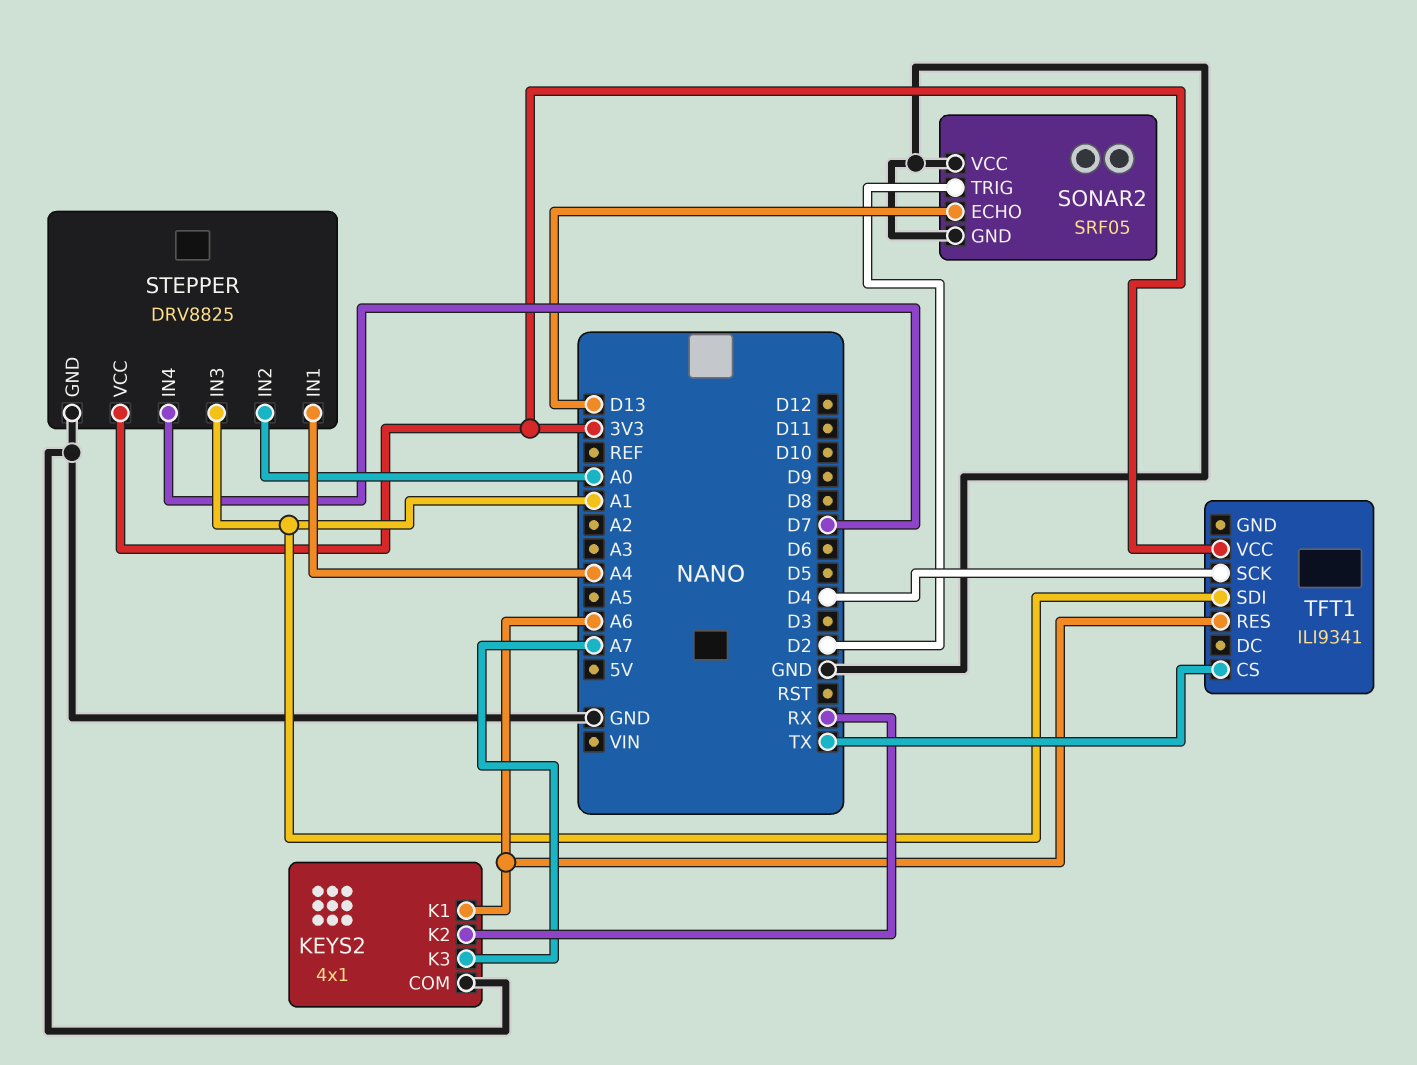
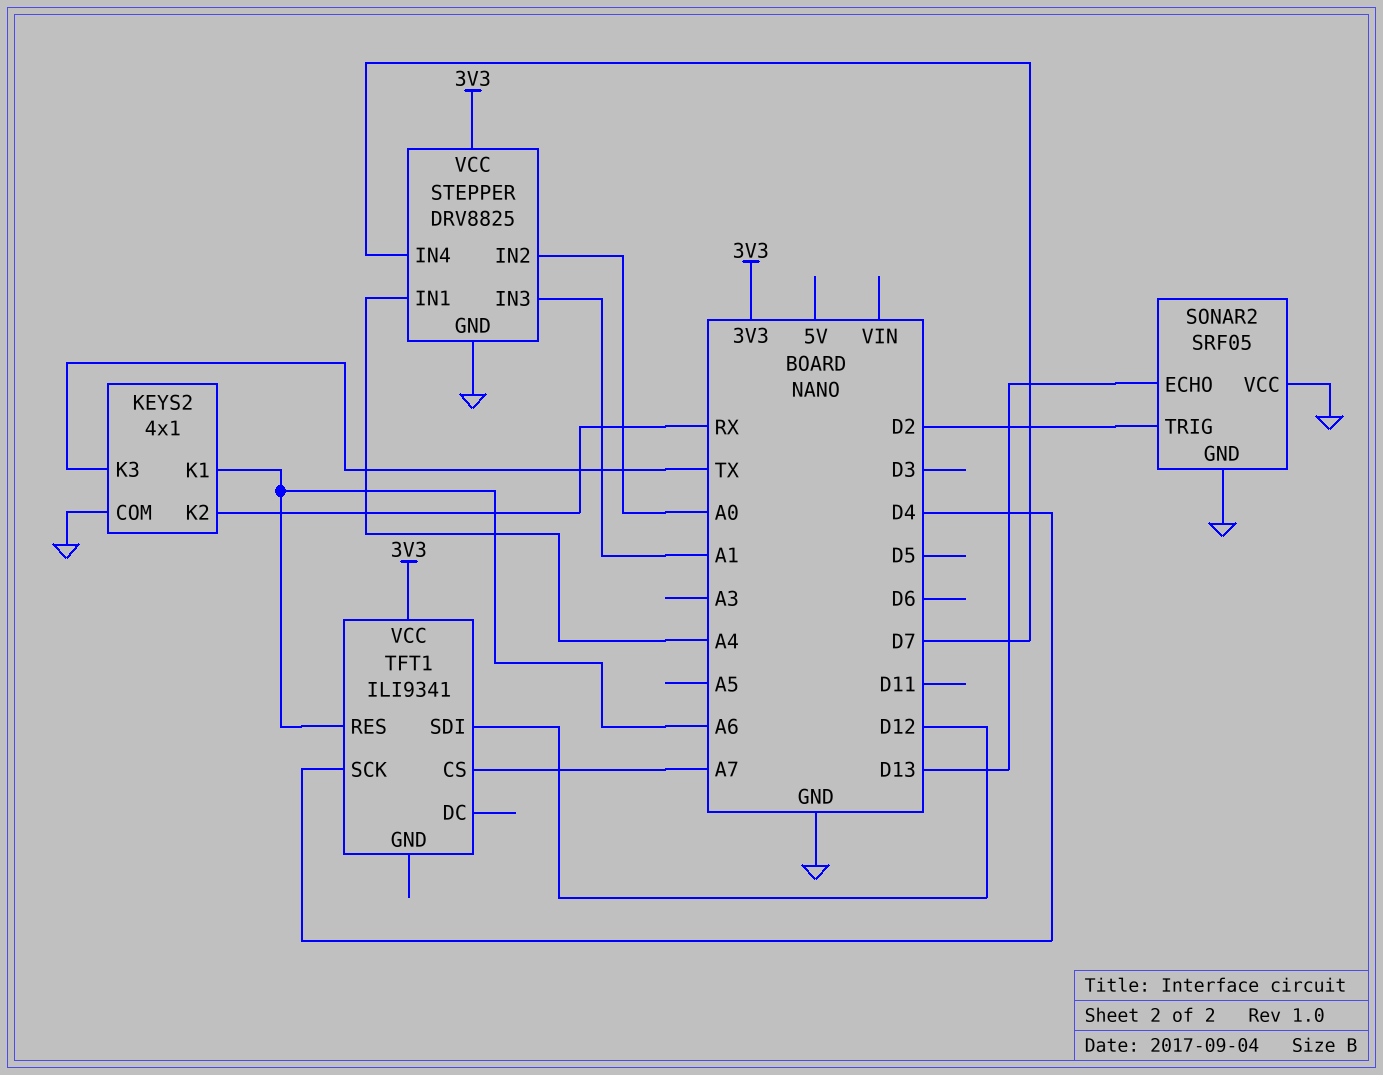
KEYS2 pin K3: A7 -> TX
TFT1 pin CS: TX -> A7
TFT1 pin SDI: A1 -> D12

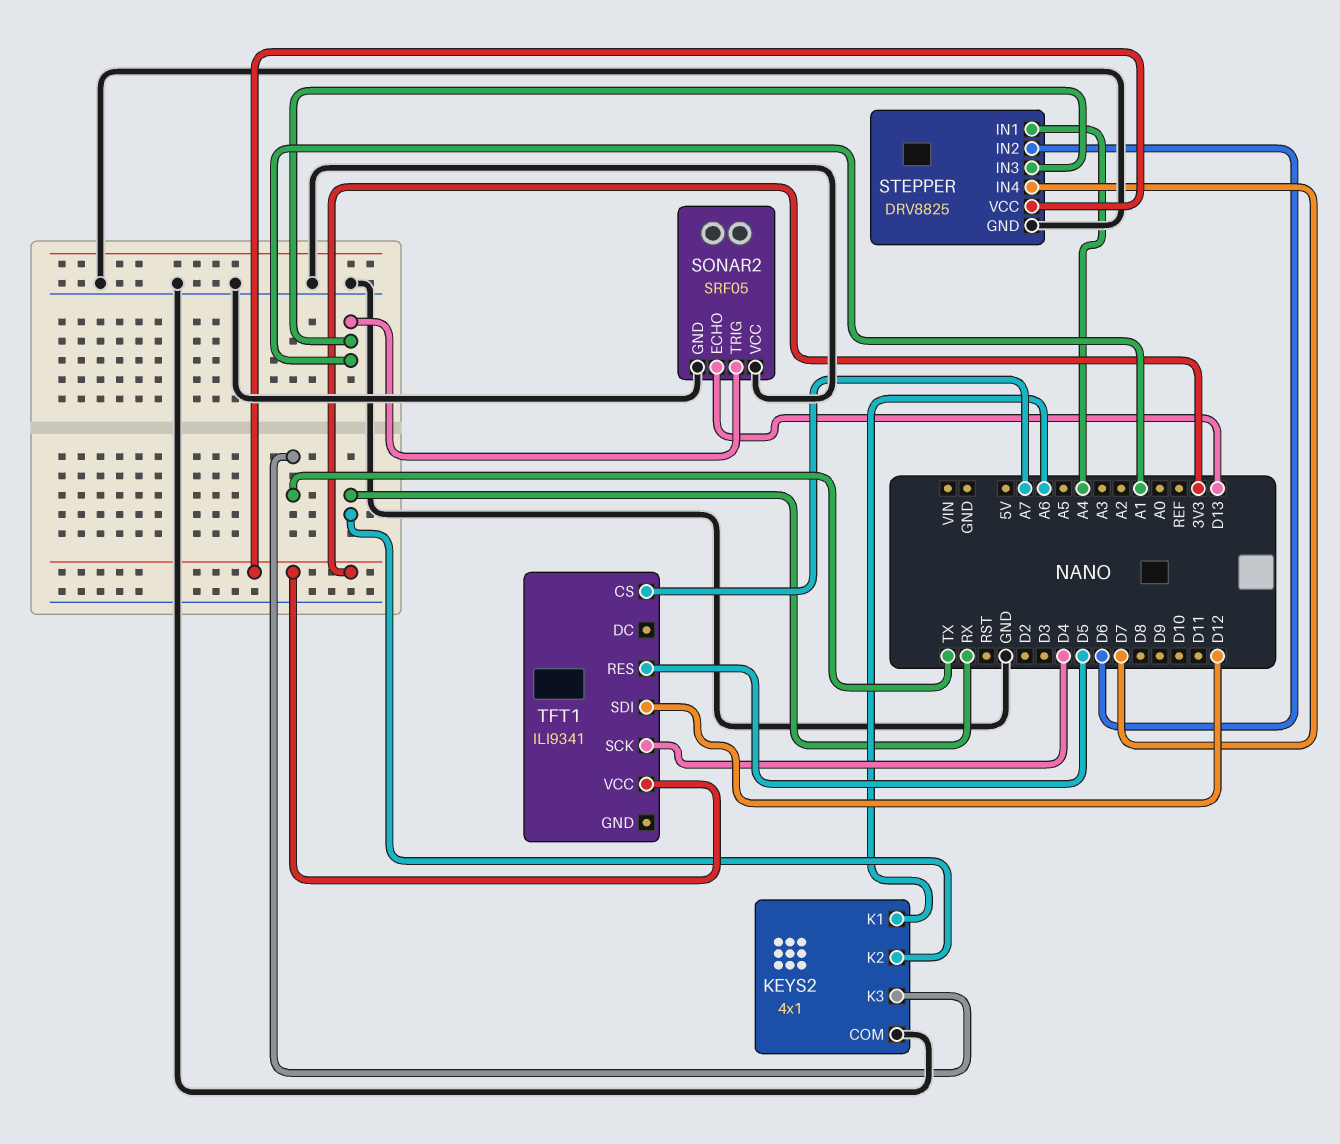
SONAR2 pin TRIG: D2 -> A1
STEPPER pin IN2: A0 -> D6
TFT1 pin RES: A6 -> D5

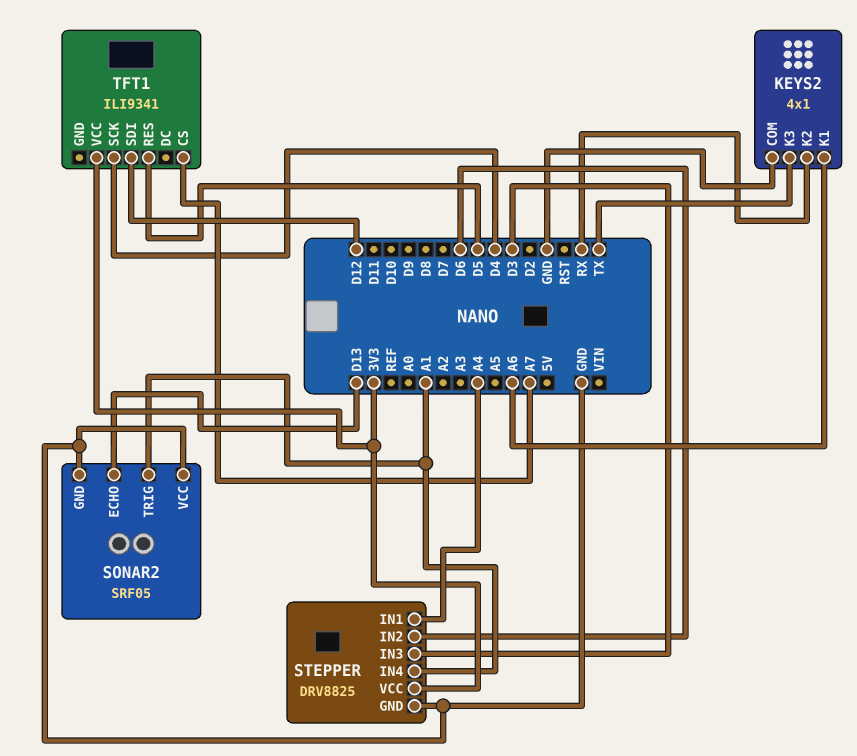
STEPPER pin IN3: A1 -> D3
STEPPER pin IN4: D7 -> A1

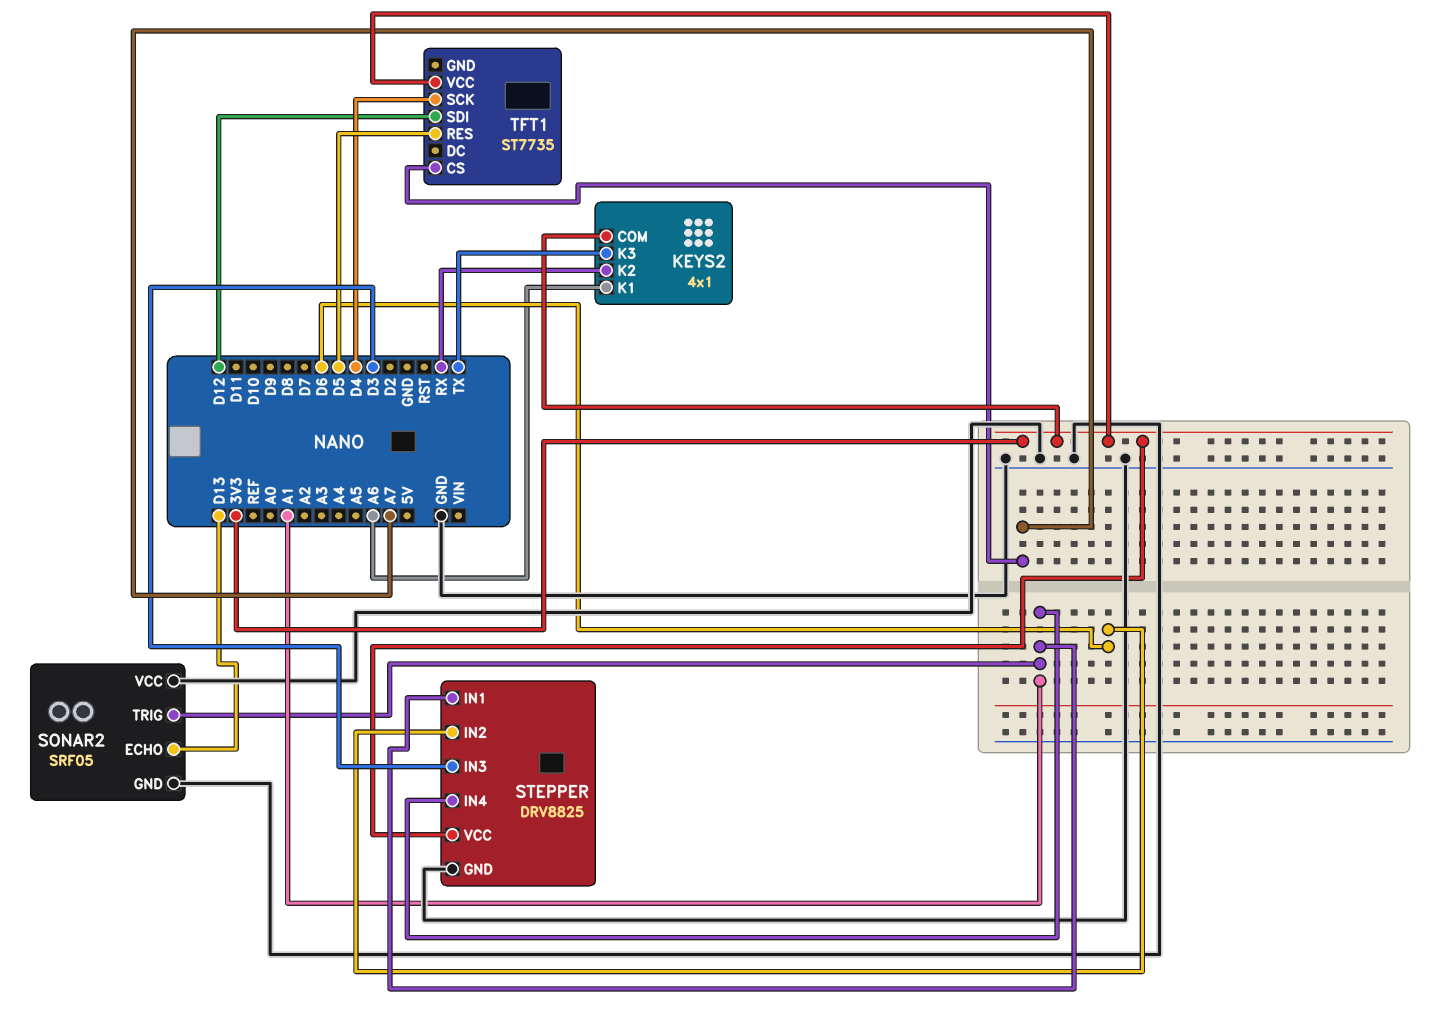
KEYS2 pin COM: GND -> 3V3
STEPPER pin IN1: A4 -> A1
TFT1: ILI9341 -> ST7735

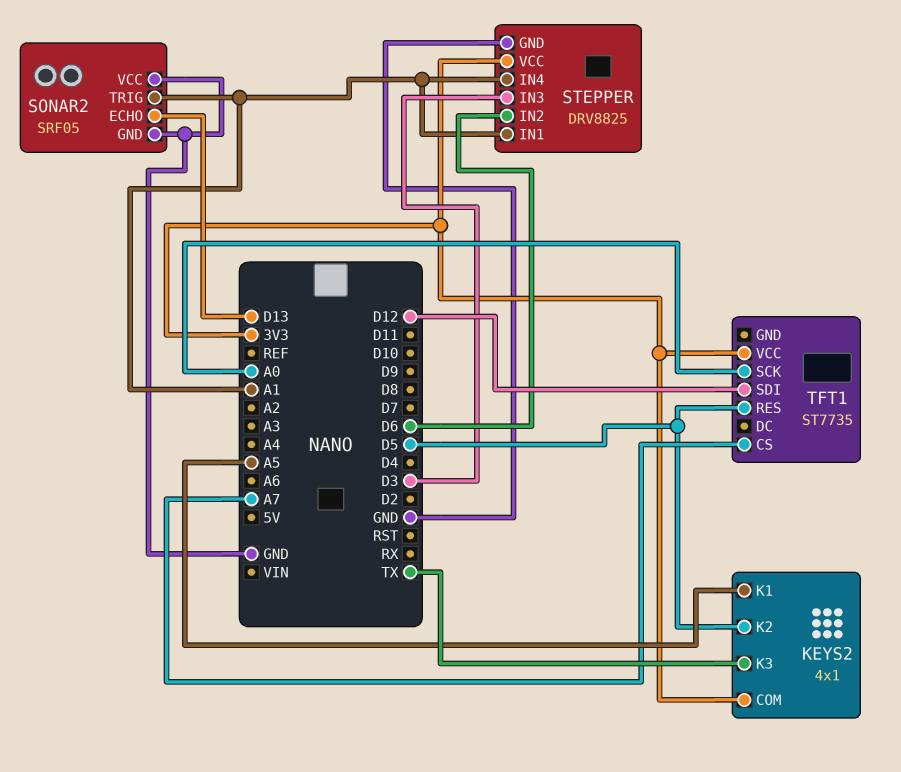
KEYS2 pin K1: A6 -> A5
KEYS2 pin K2: RX -> D5
TFT1 pin SCK: D4 -> A0

